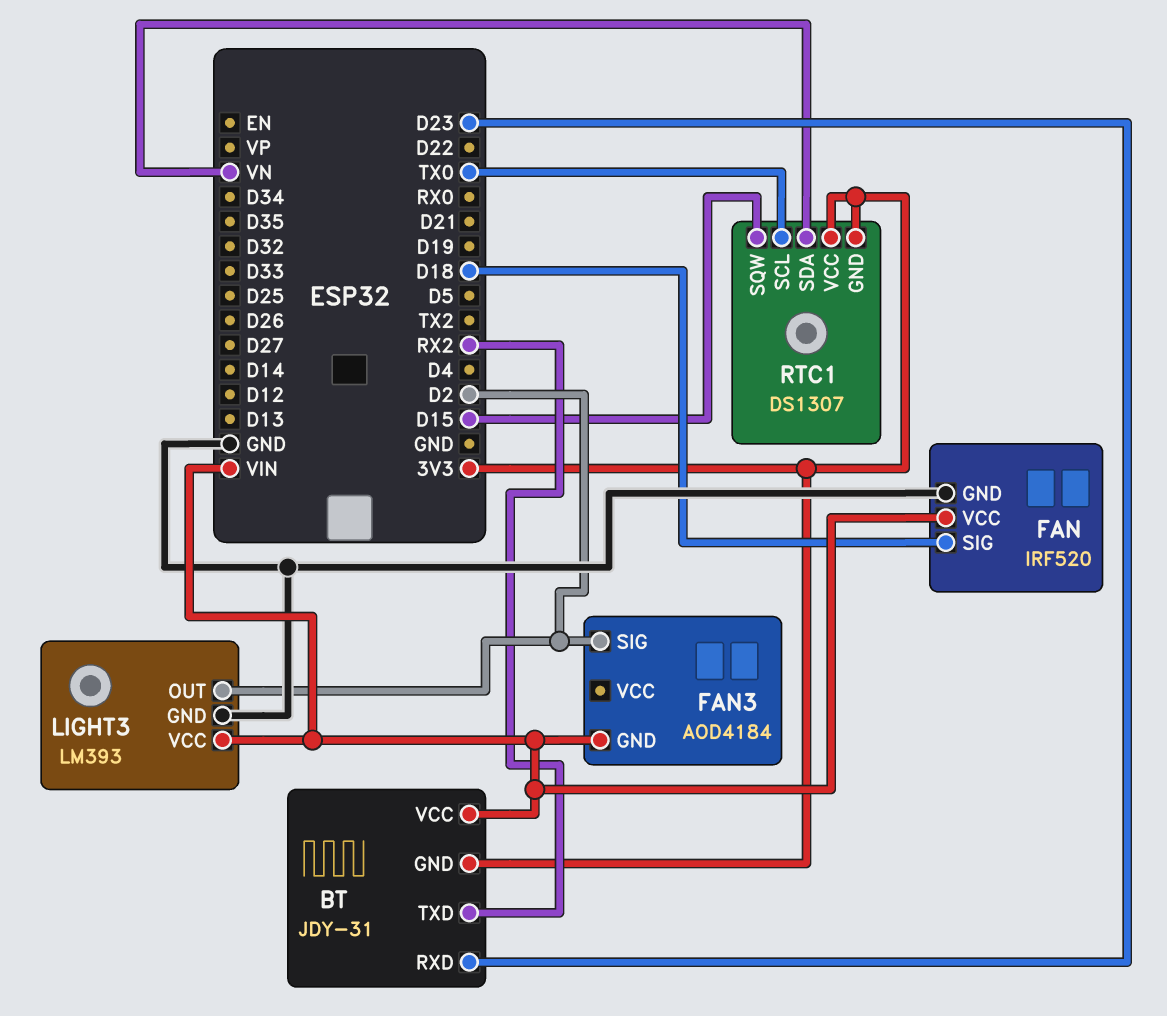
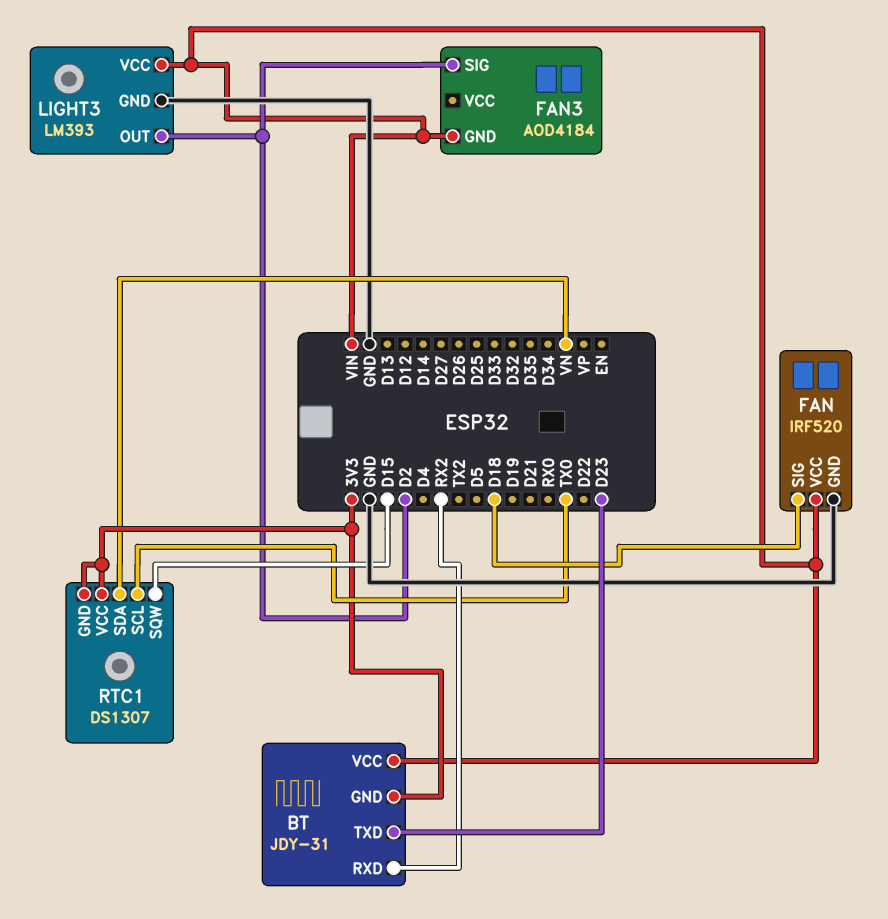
BT pin RXD: D23 -> RX2
BT pin TXD: RX2 -> D23

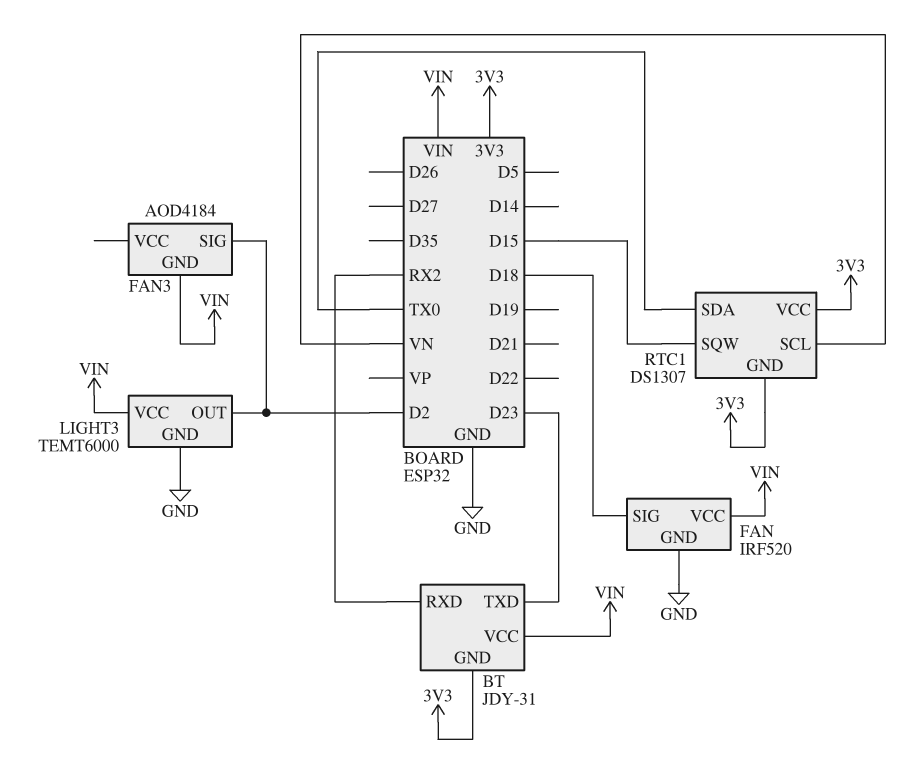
LIGHT3: LM393 -> TEMT6000
RTC1 pin SCL: TX0 -> VN
RTC1 pin SDA: VN -> TX0

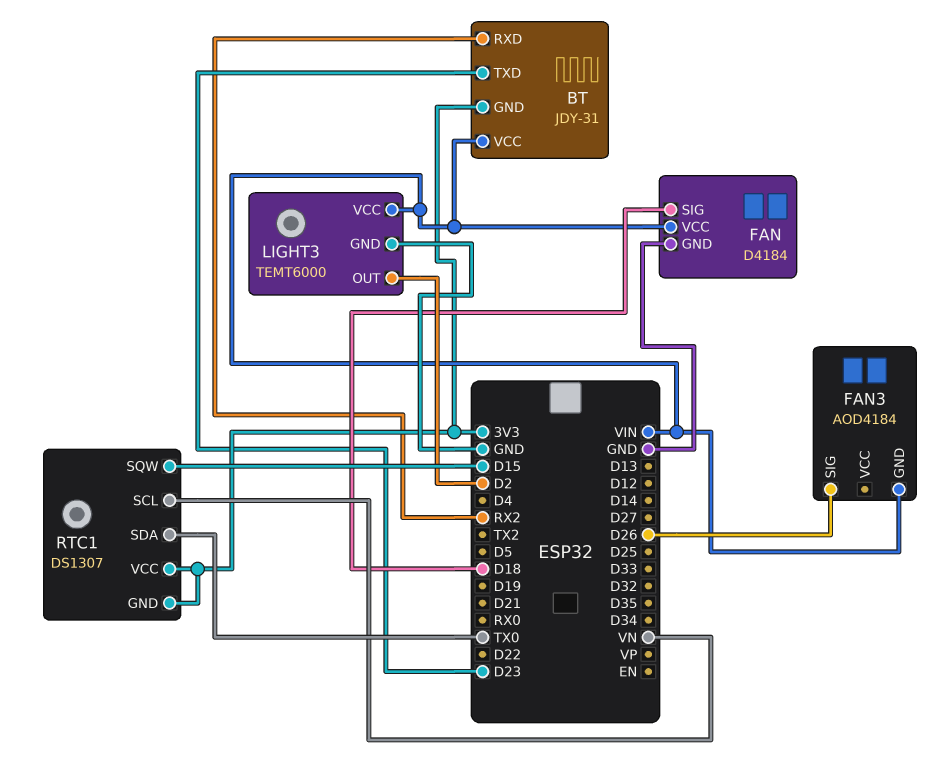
FAN: IRF520 -> D4184
FAN3 pin SIG: D2 -> D26

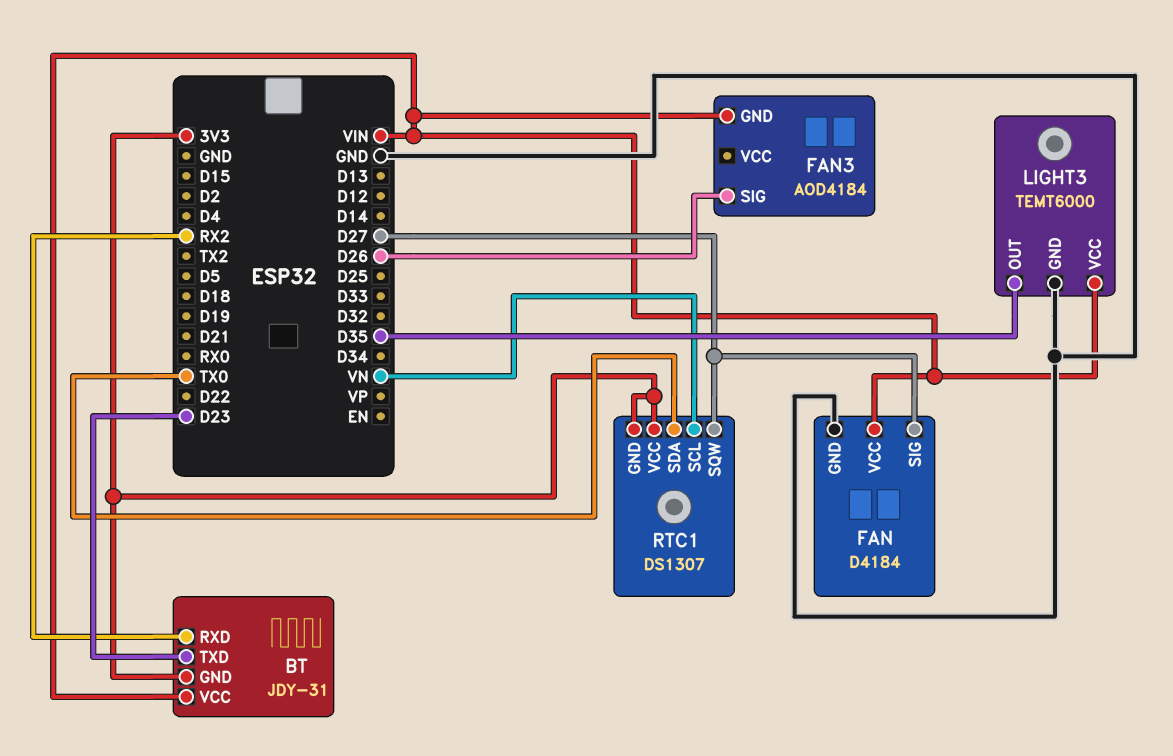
FAN pin SIG: D18 -> D27
LIGHT3 pin OUT: D2 -> D35
RTC1 pin SQW: D15 -> D27

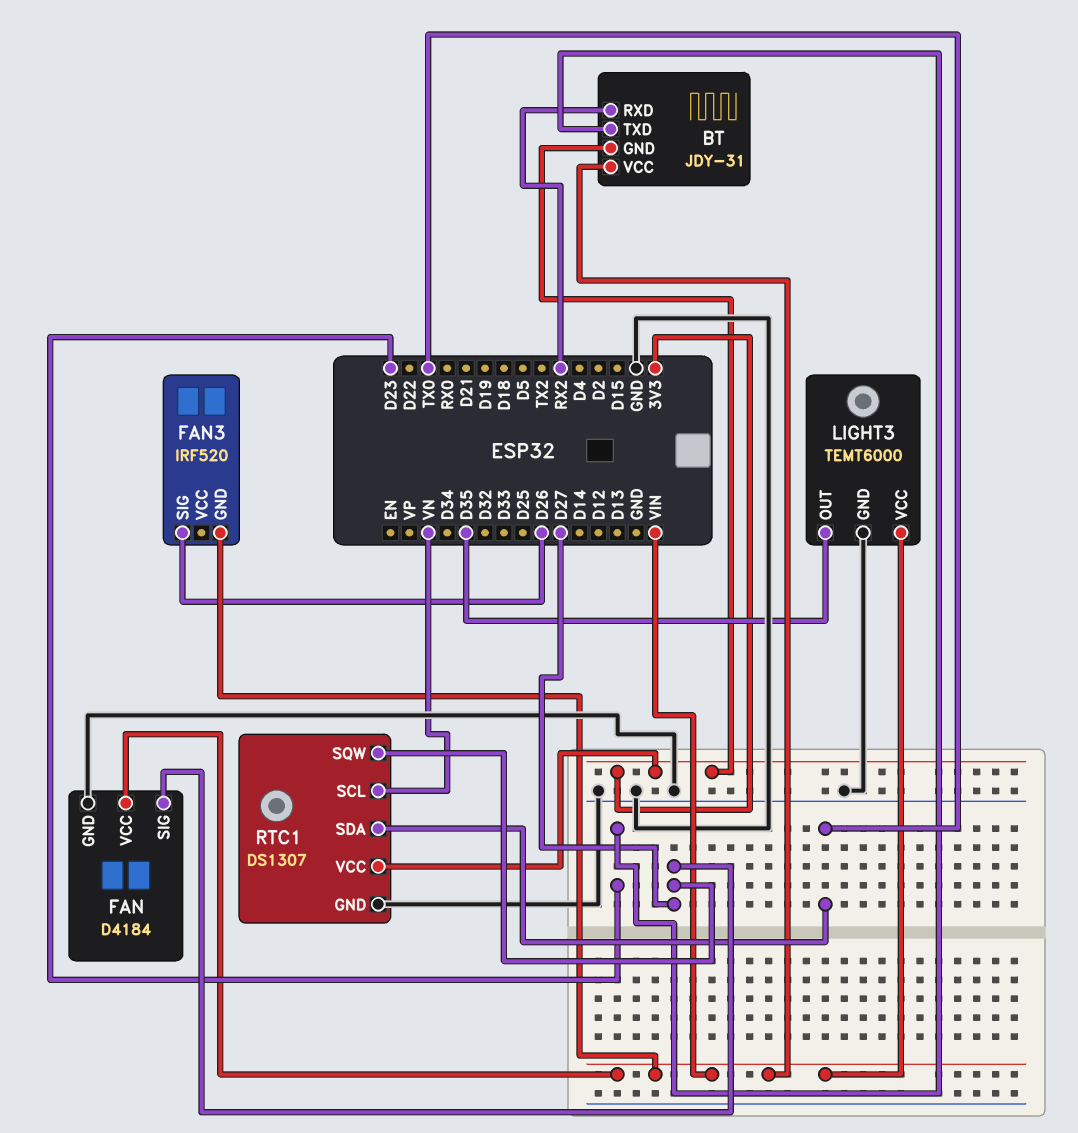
FAN3: AOD4184 -> IRF520
RTC1 pin GND: 3V3 -> GND

